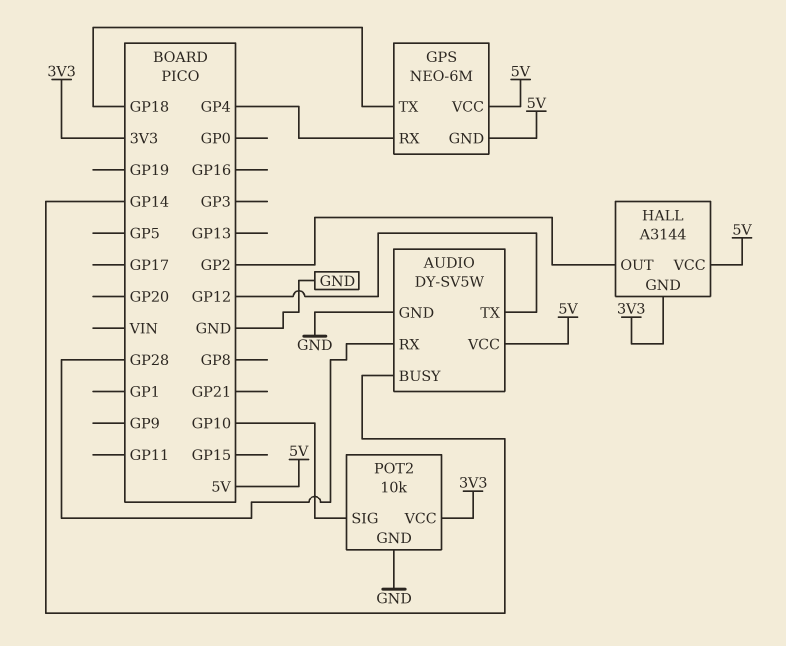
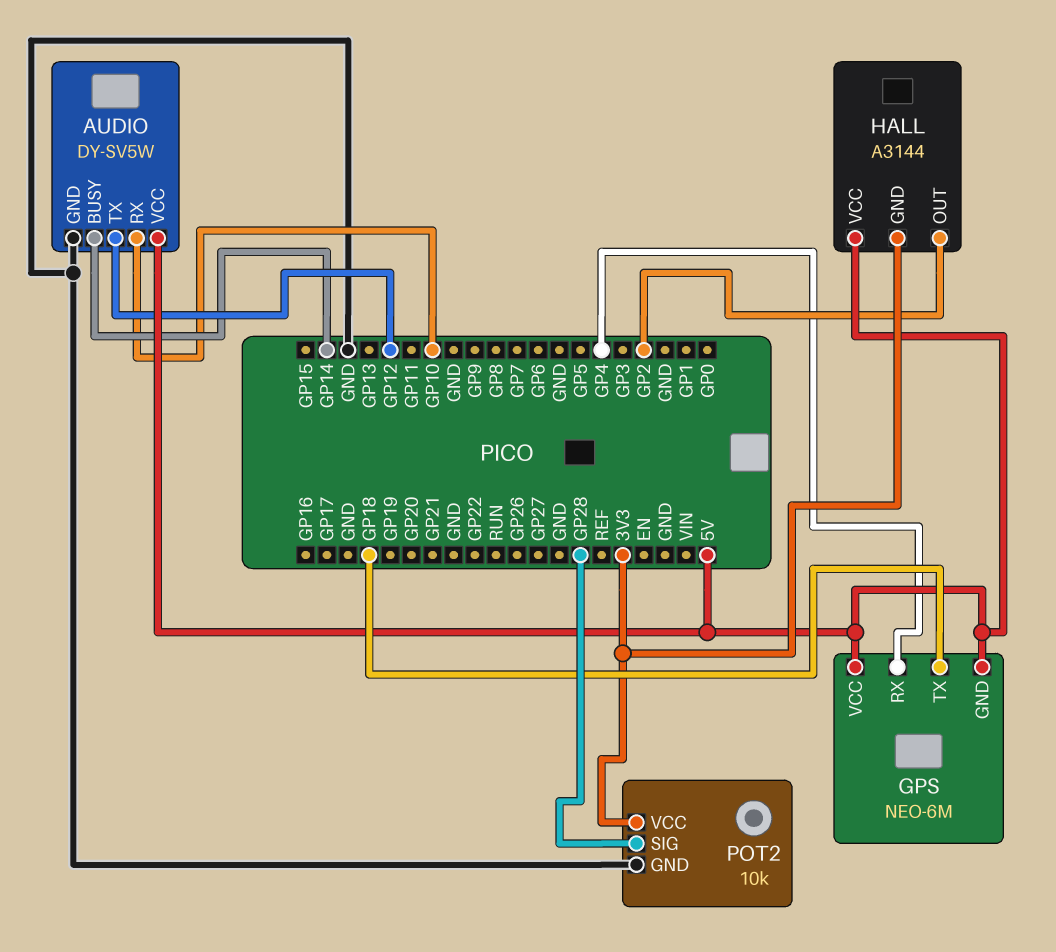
AUDIO pin RX: GP28 -> GP10
POT2 pin SIG: GP10 -> GP28

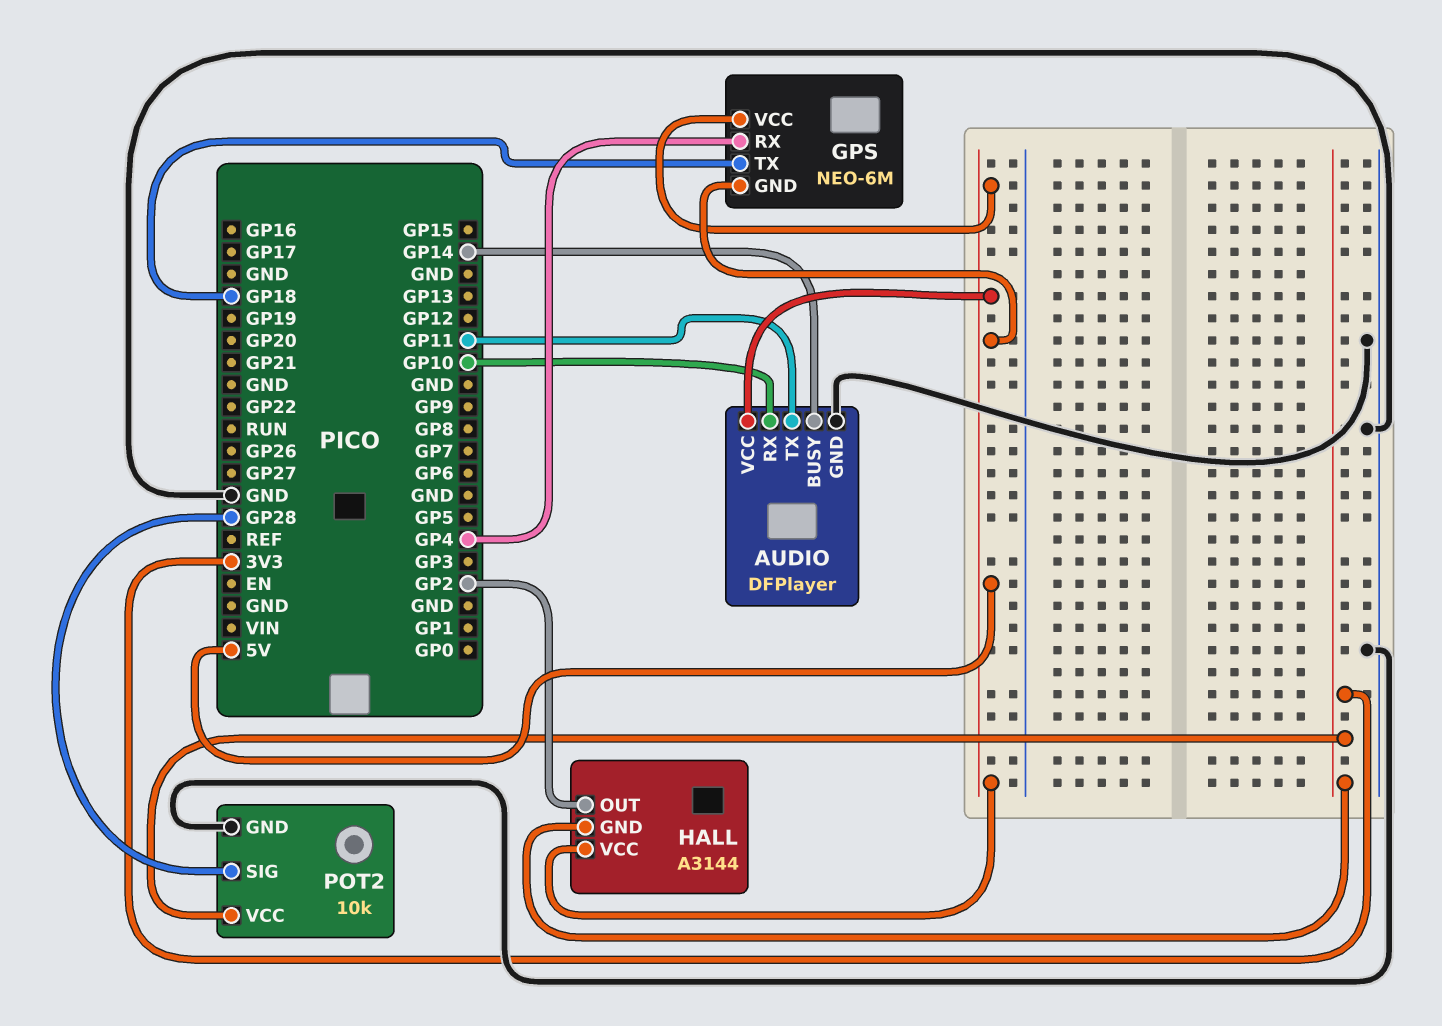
AUDIO: DY-SV5W -> DFPlayer
AUDIO pin TX: GP12 -> GP11

